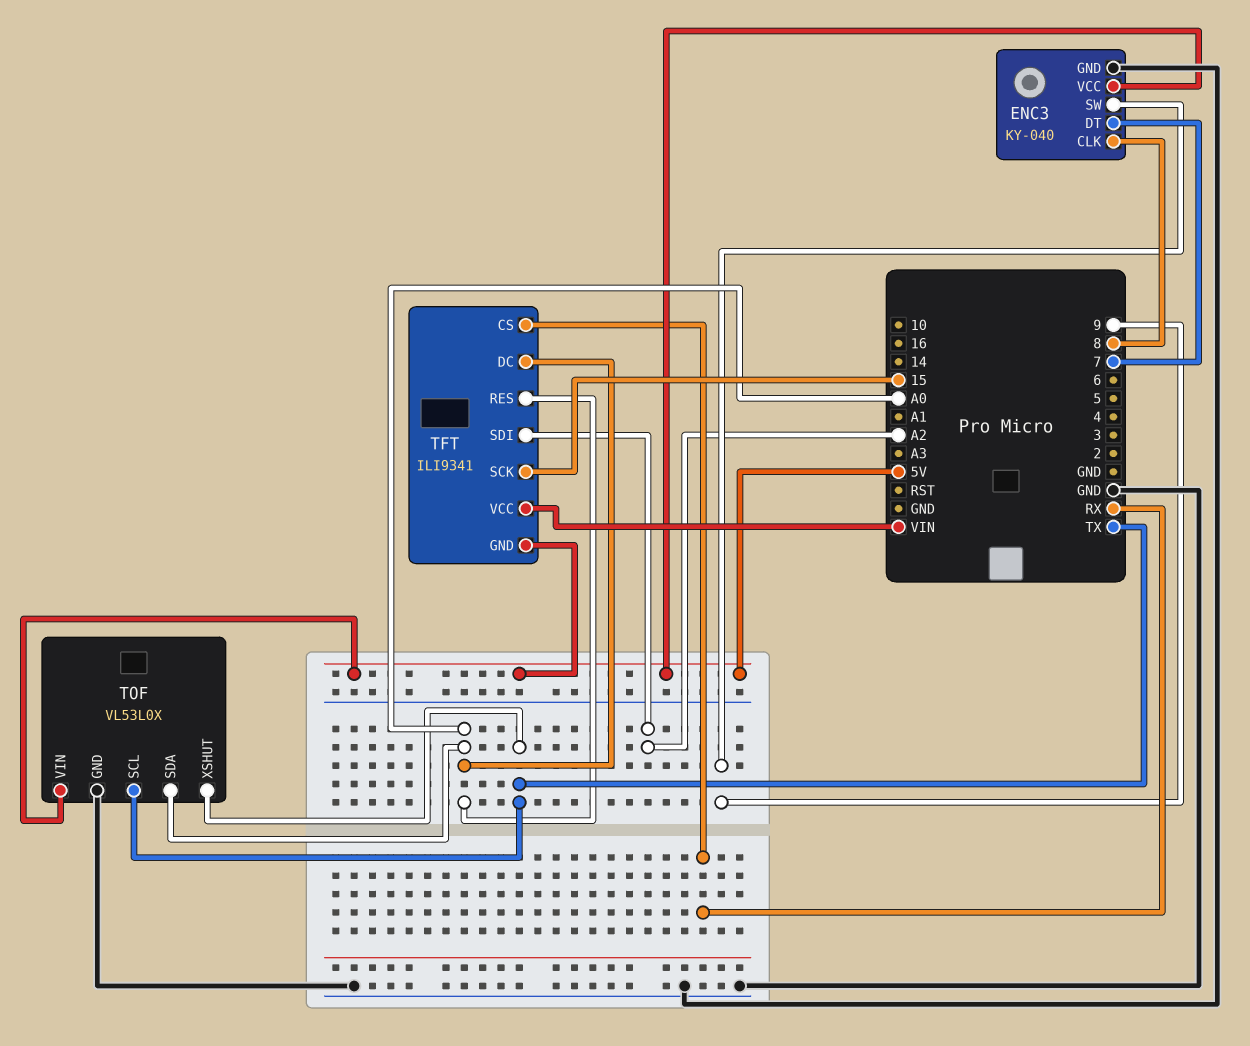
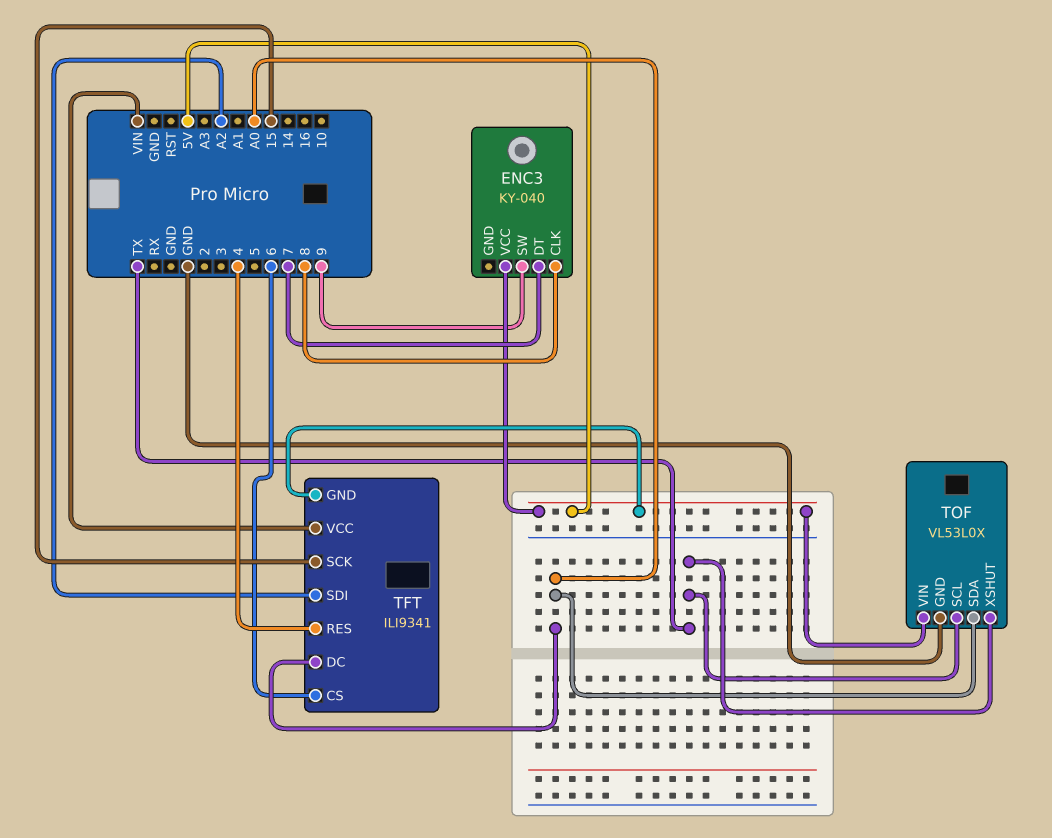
ENC3 pin GND: GND -> none
TFT pin CS: RX -> 6
TFT pin RES: A0 -> 4

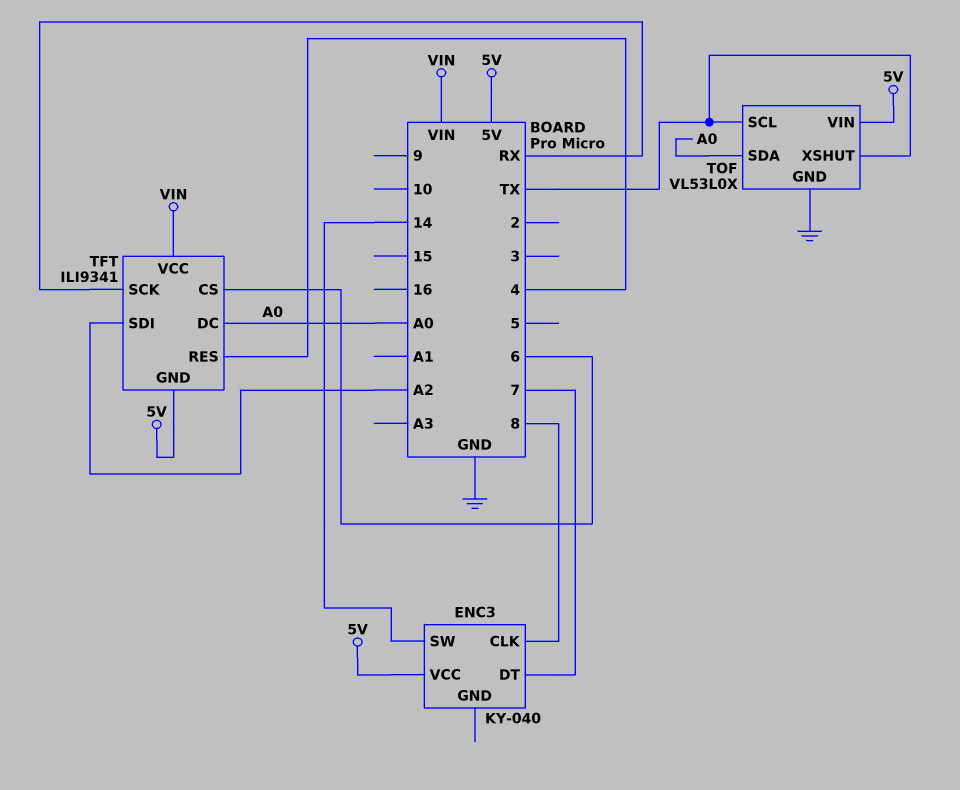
ENC3 pin SW: 9 -> 14
TFT pin SCK: 15 -> RX

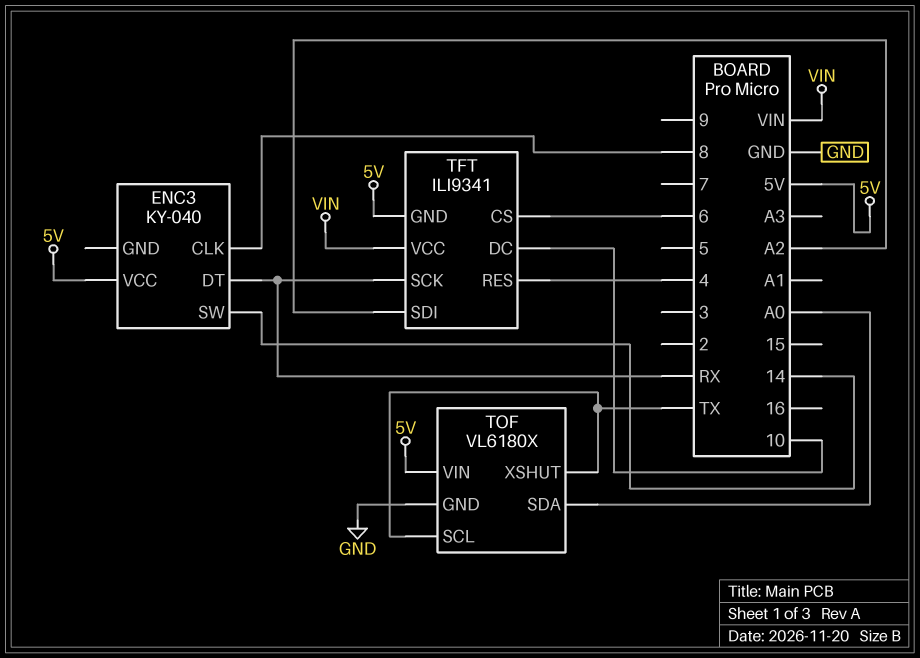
ENC3 pin DT: 7 -> RX
TFT pin DC: A0 -> 10
TOF: VL53L0X -> VL6180X

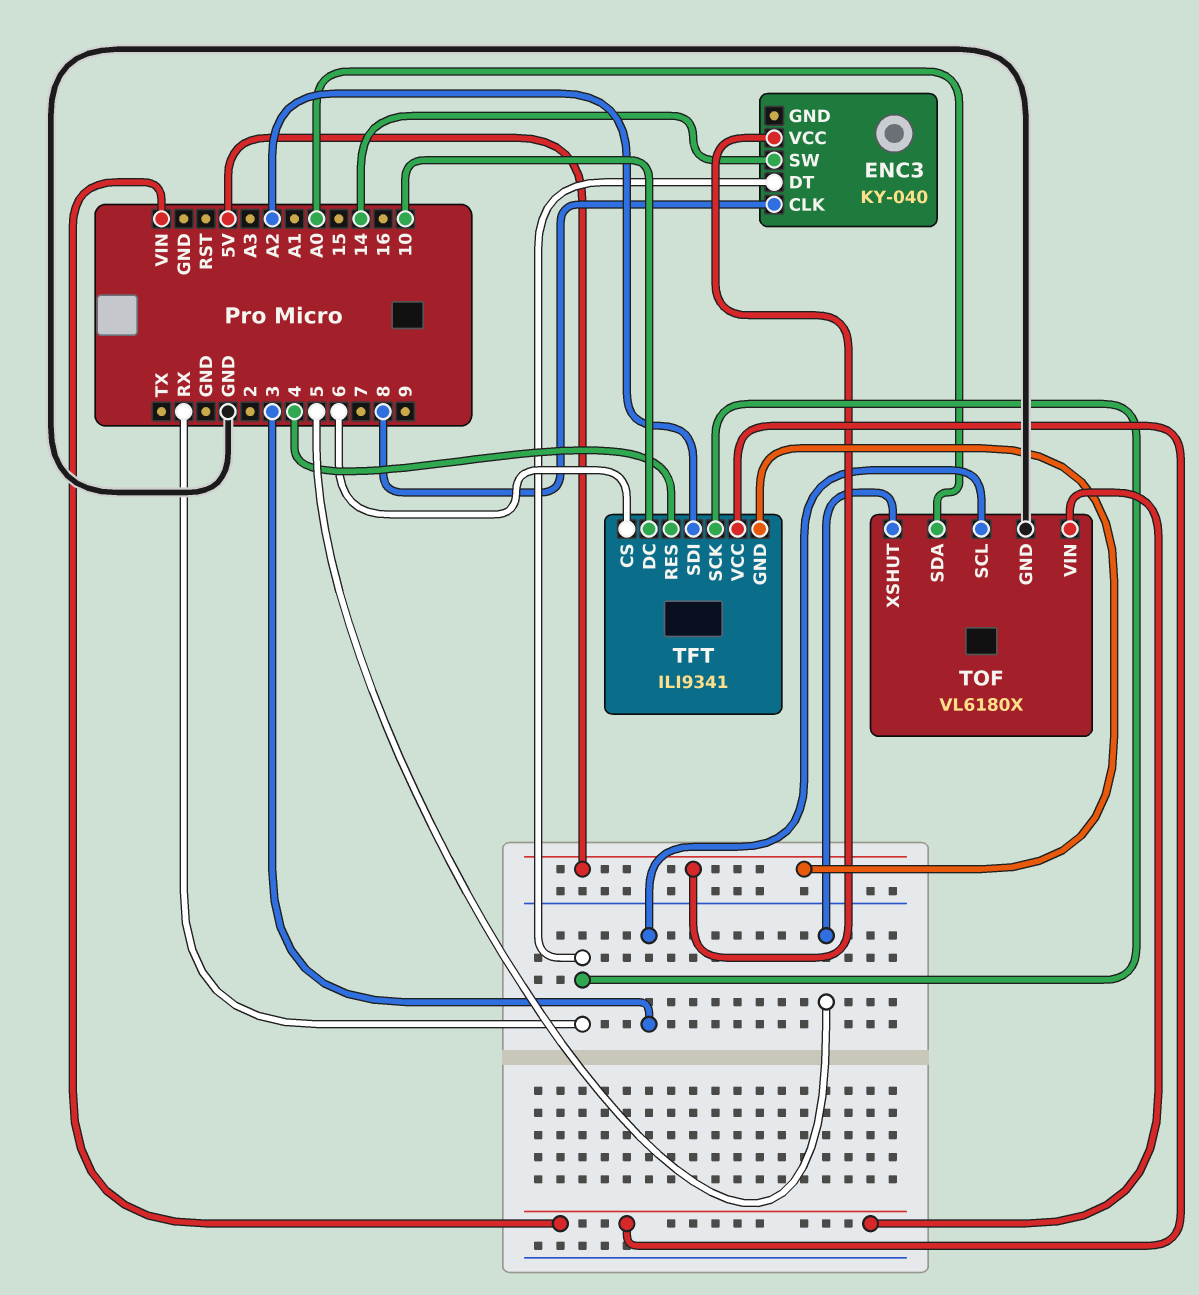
TOF pin SCL: TX -> 3
TOF pin VIN: 5V -> VIN
TOF pin XSHUT: TX -> 5

